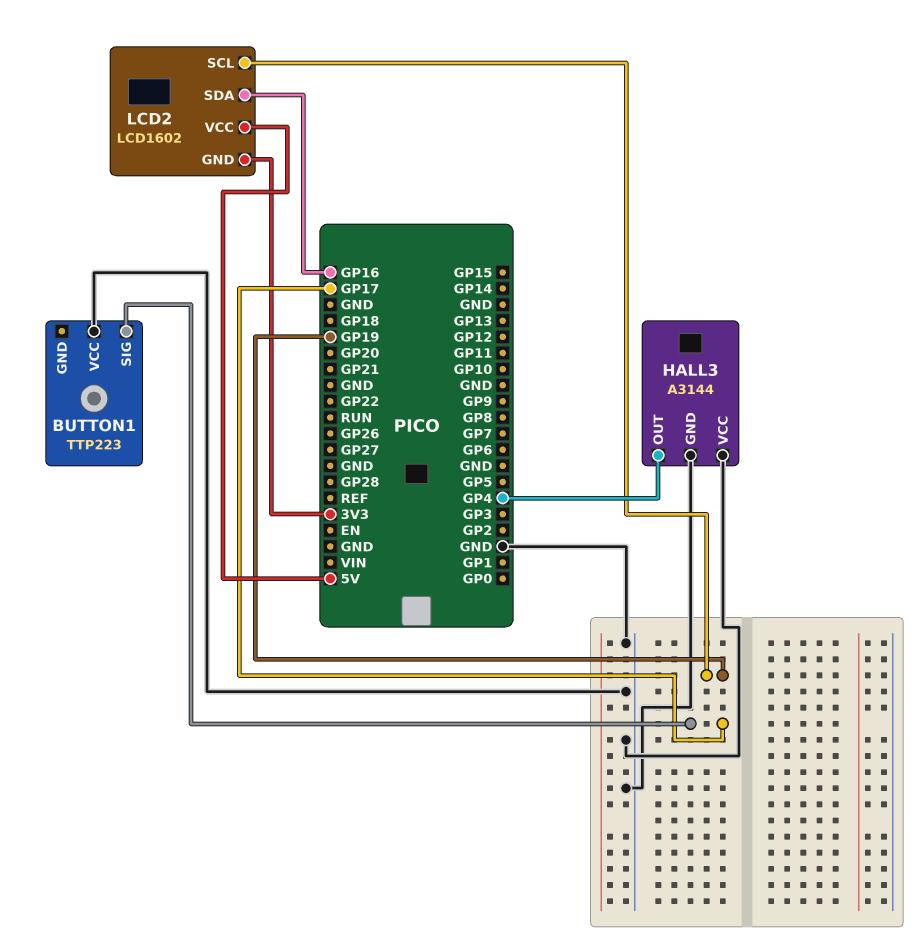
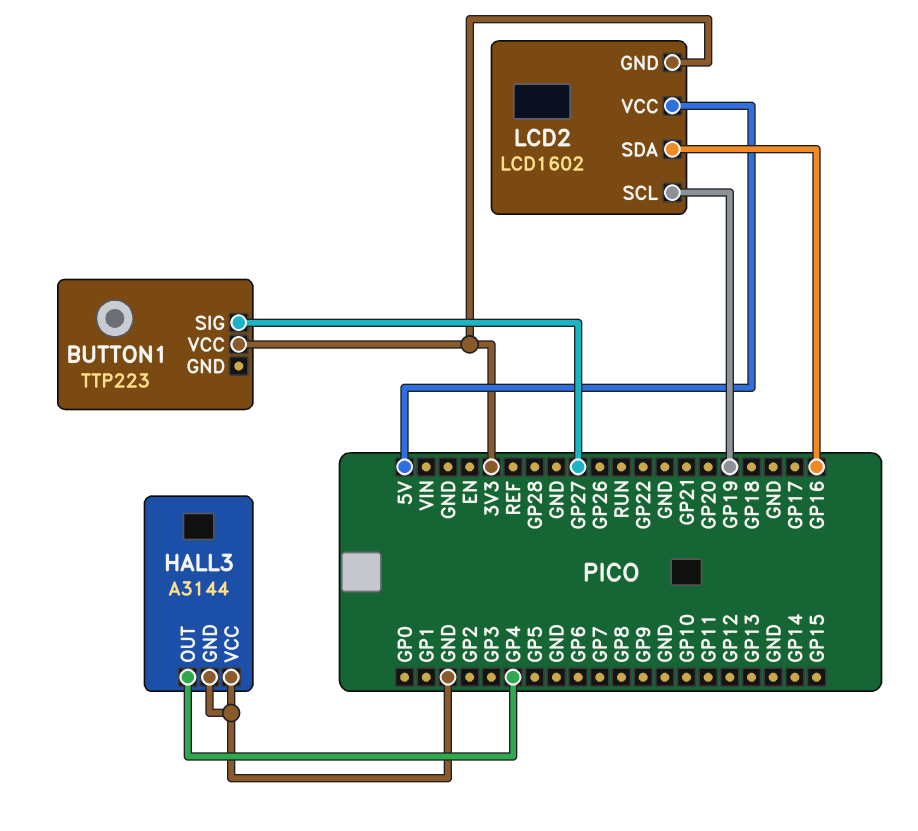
BUTTON1 pin SIG: GP17 -> GP27
BUTTON1 pin VCC: GND -> 3V3

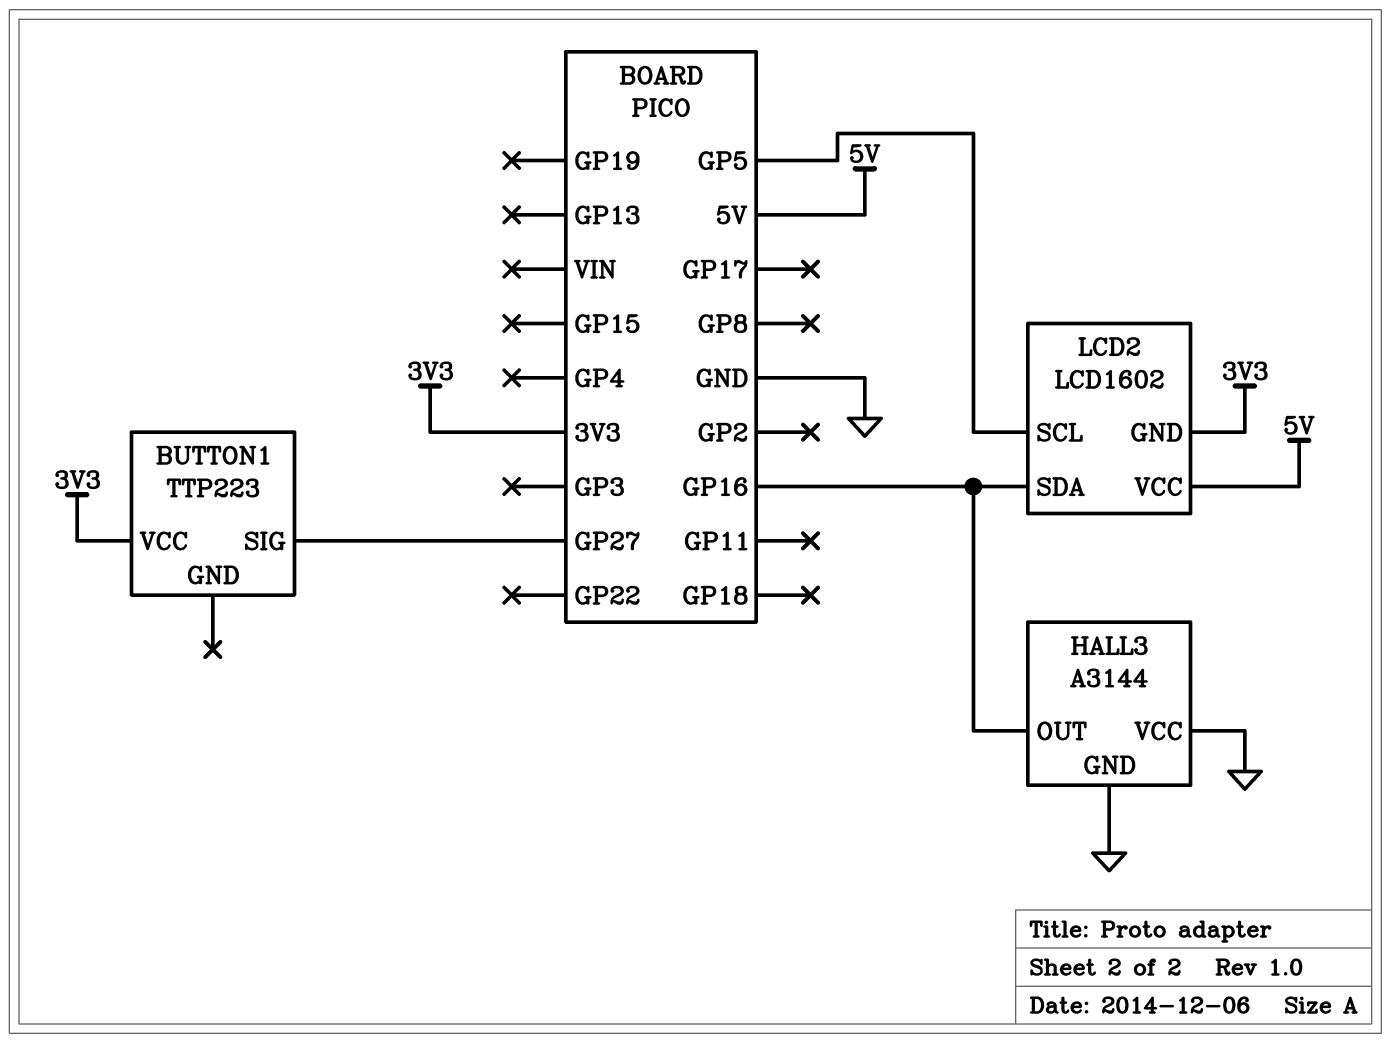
HALL3 pin OUT: GP4 -> GP16
LCD2 pin SCL: GP19 -> GP5

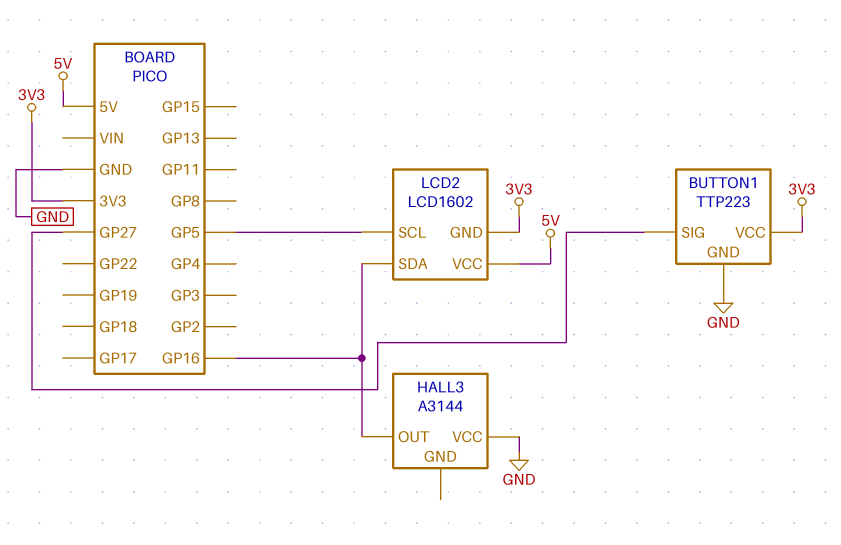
BUTTON1 pin GND: none -> GND
HALL3 pin GND: GND -> none

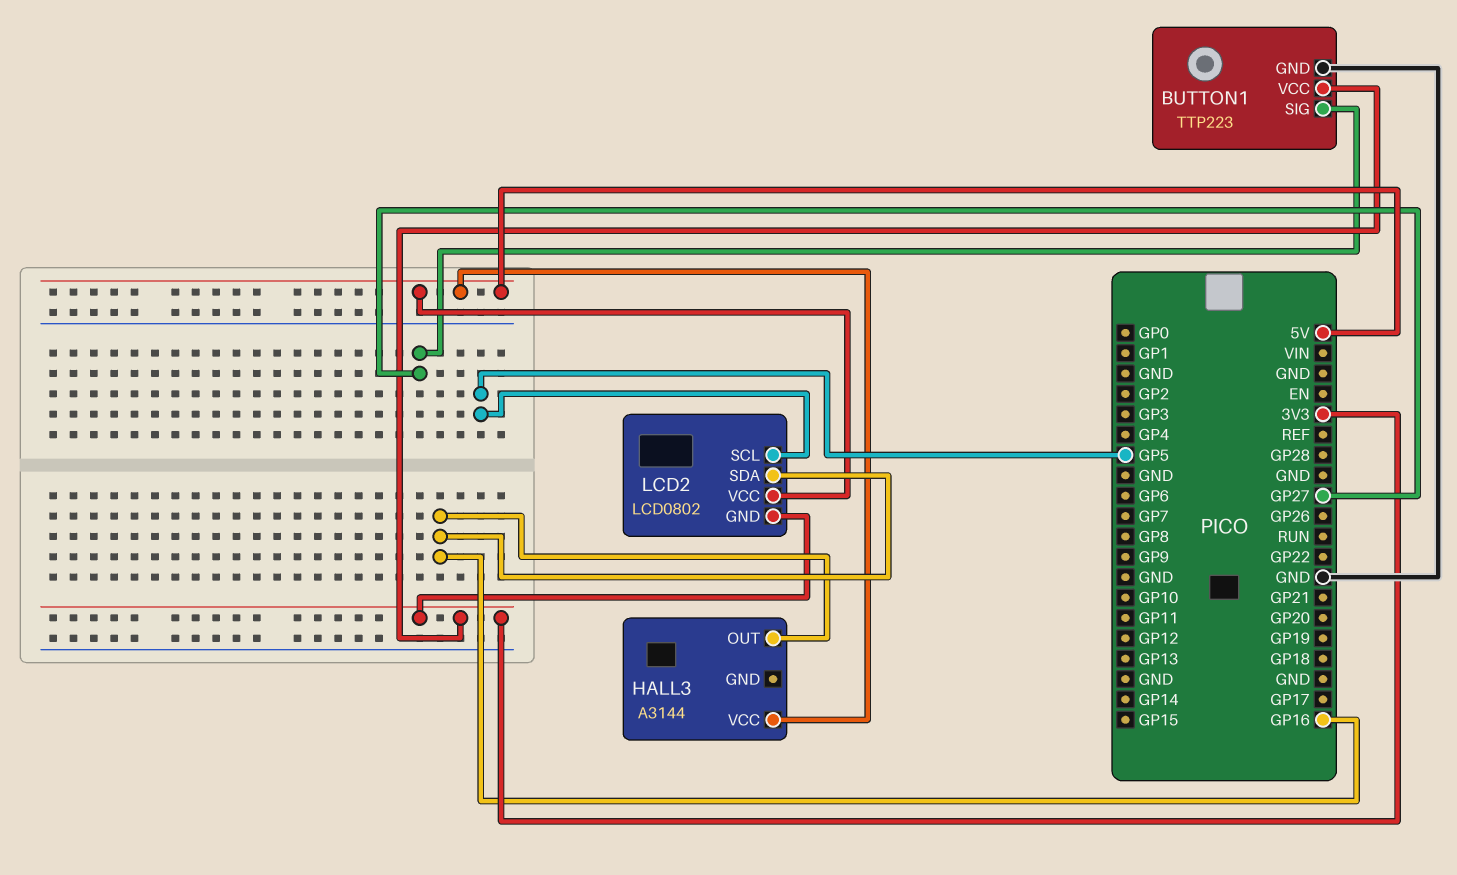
HALL3 pin VCC: GND -> 5V
LCD2: LCD1602 -> LCD0802

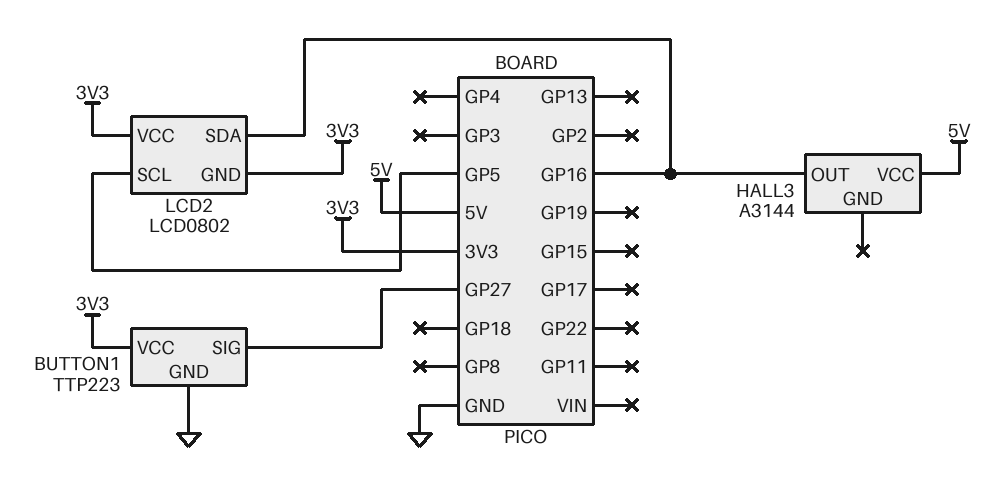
LCD2 pin VCC: 5V -> 3V3

